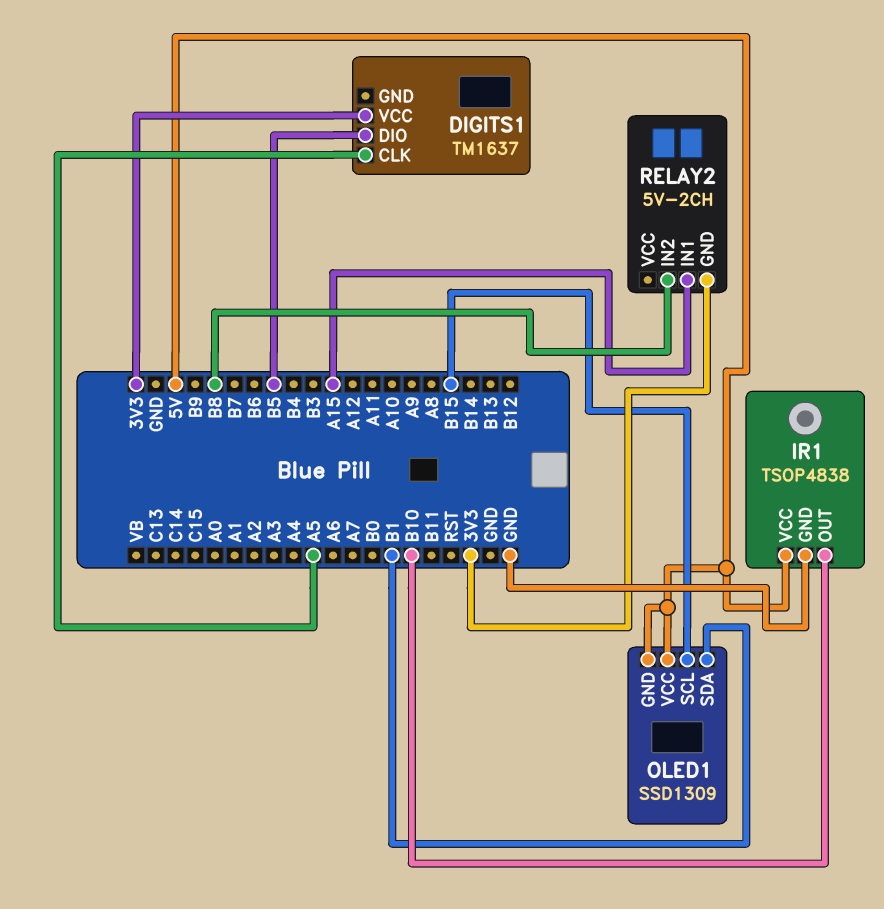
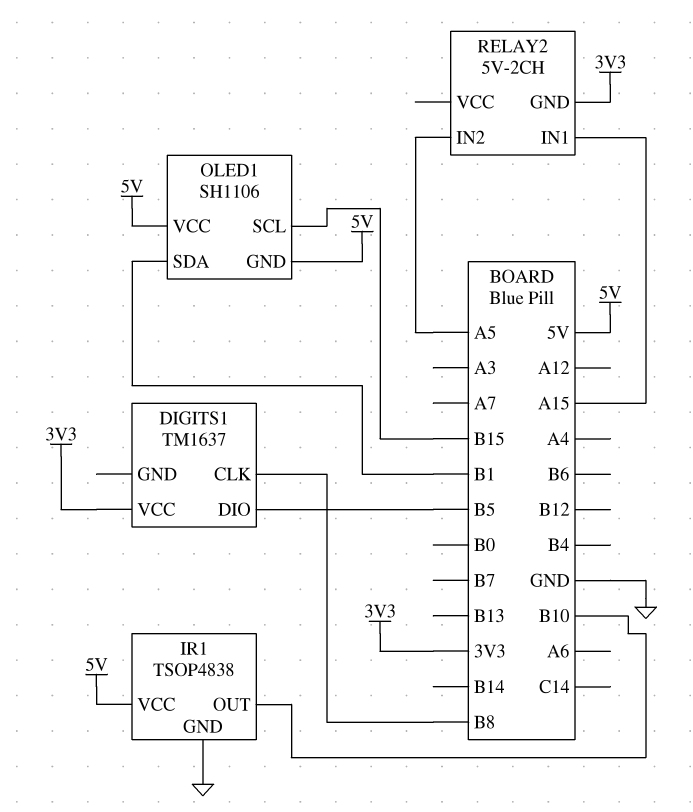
DIGITS1 pin CLK: A5 -> B8
OLED1: SSD1309 -> SH1106
RELAY2 pin IN2: B8 -> A5

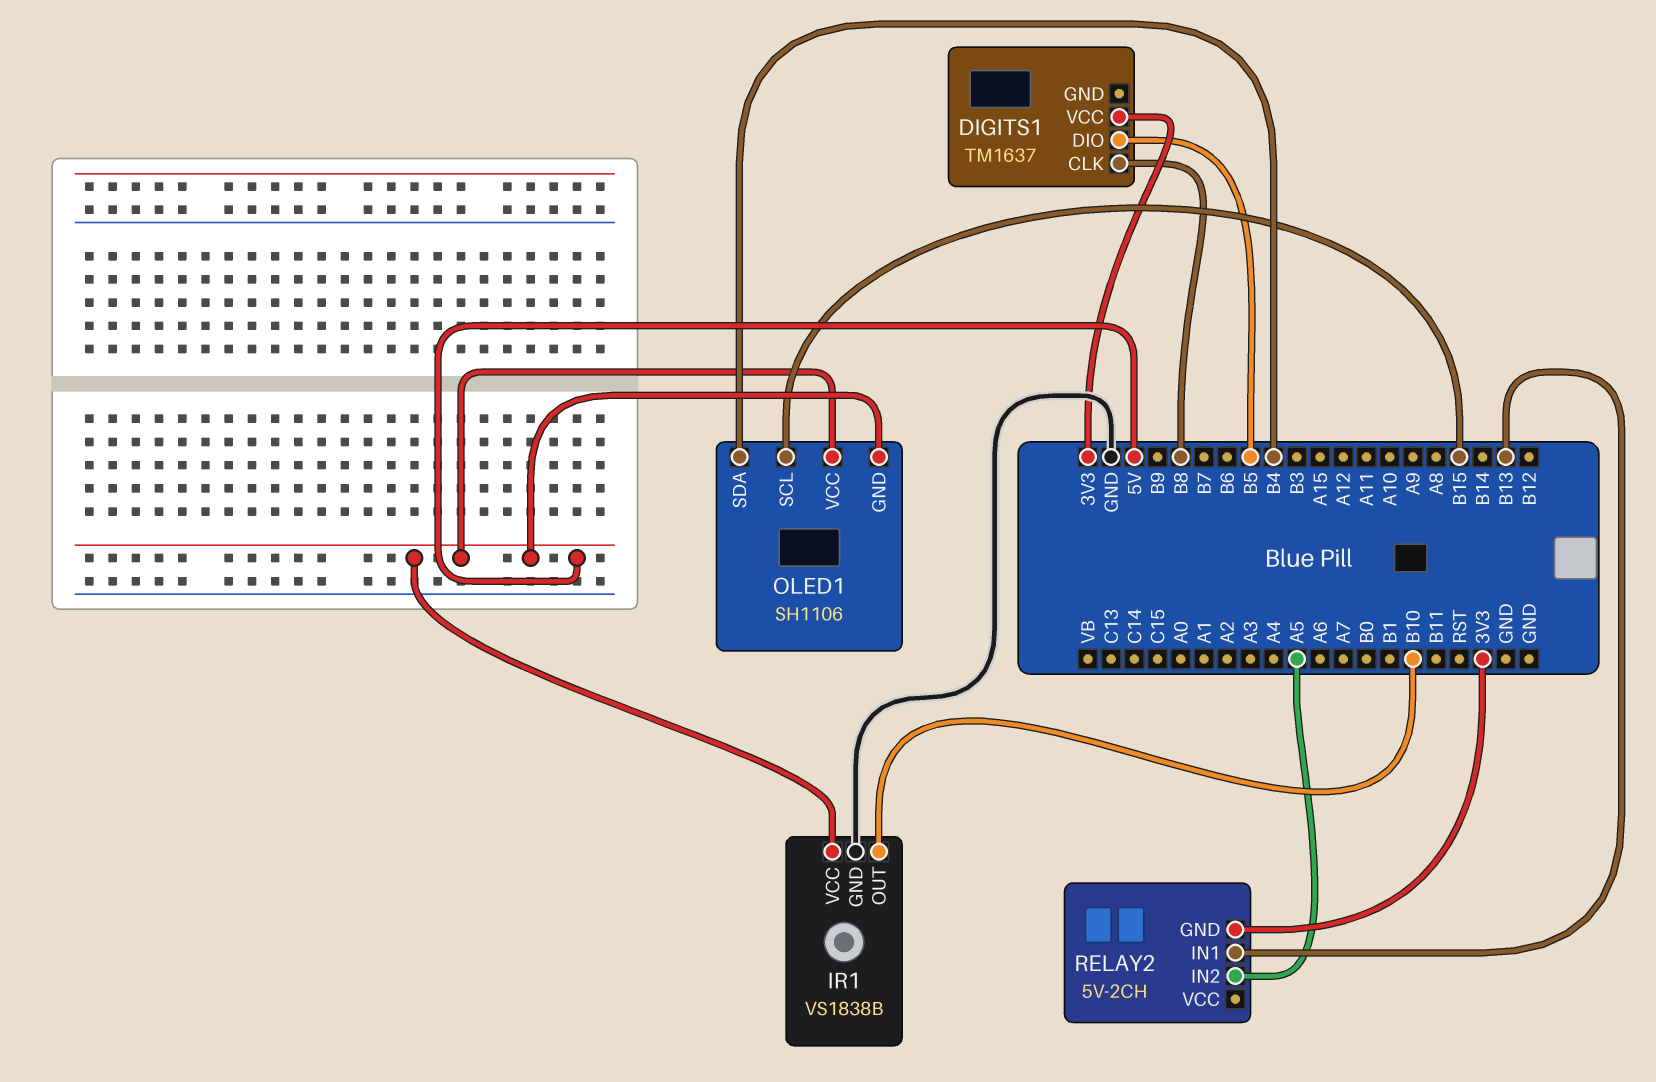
IR1: TSOP4838 -> VS1838B
OLED1 pin SDA: B1 -> B4
RELAY2 pin IN1: A15 -> B13

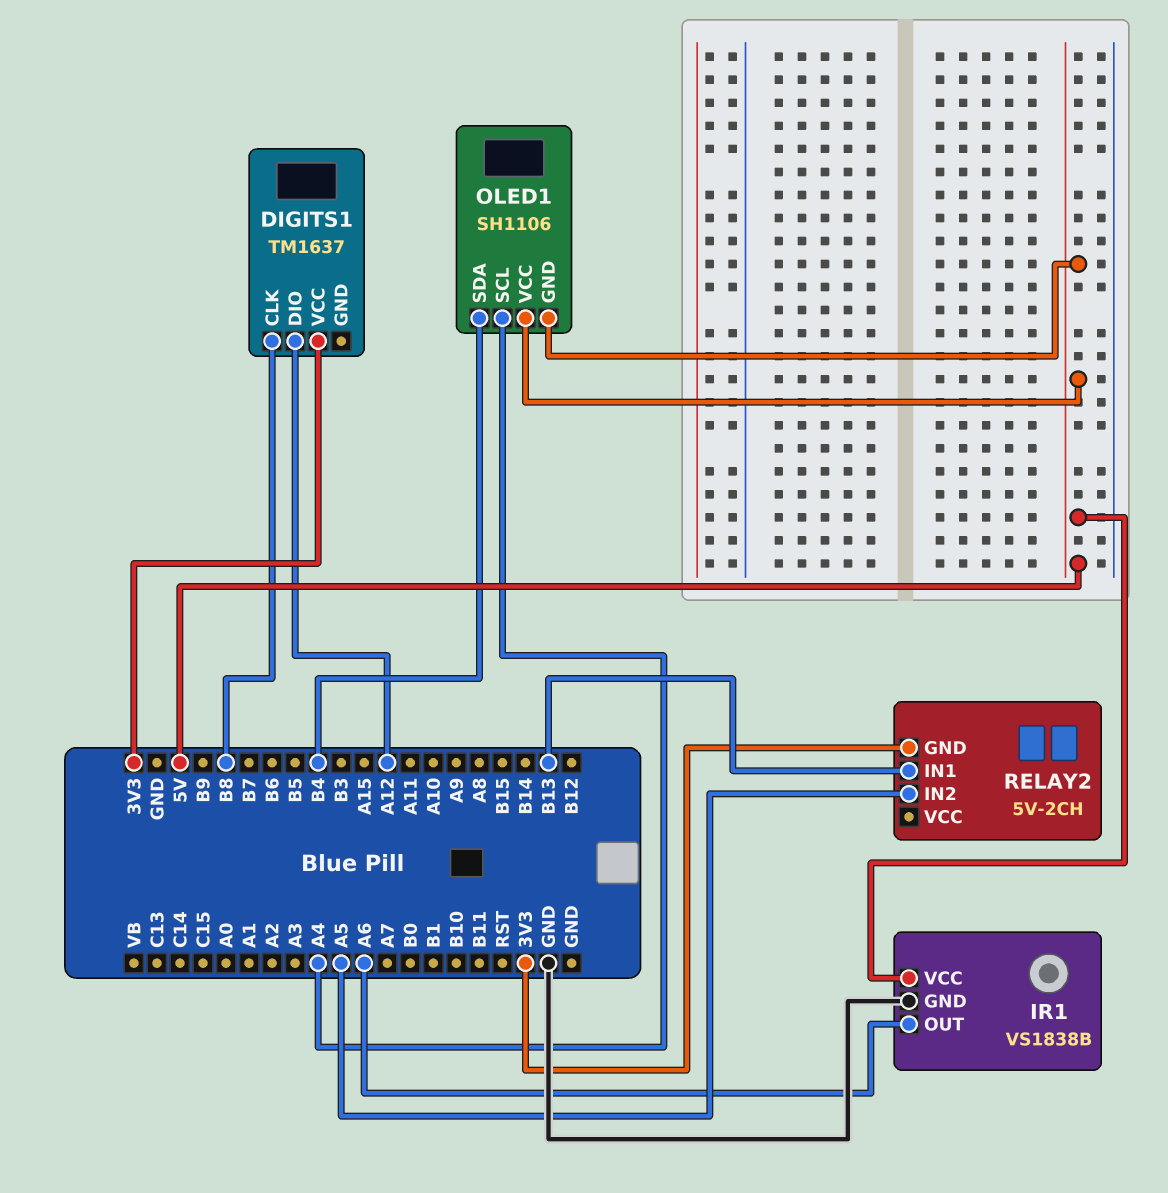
DIGITS1 pin DIO: B5 -> A12
IR1 pin OUT: B10 -> A6
OLED1 pin SCL: B15 -> A4

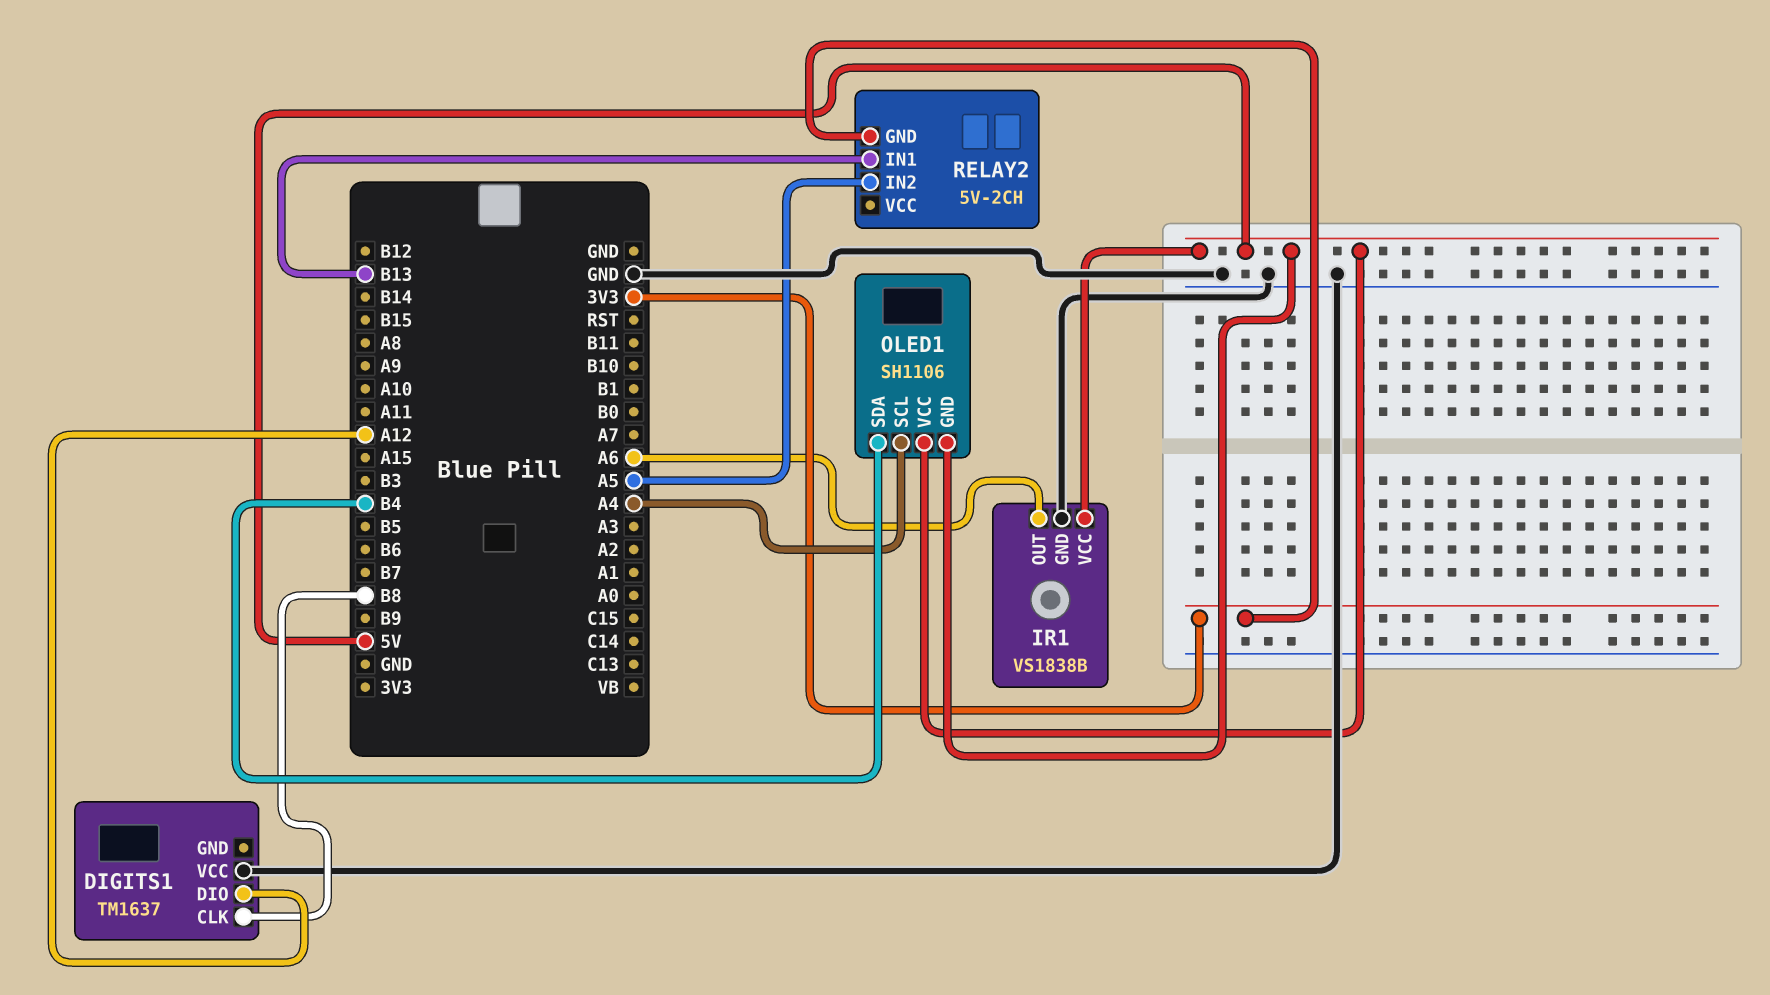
DIGITS1 pin VCC: 3V3 -> GND

